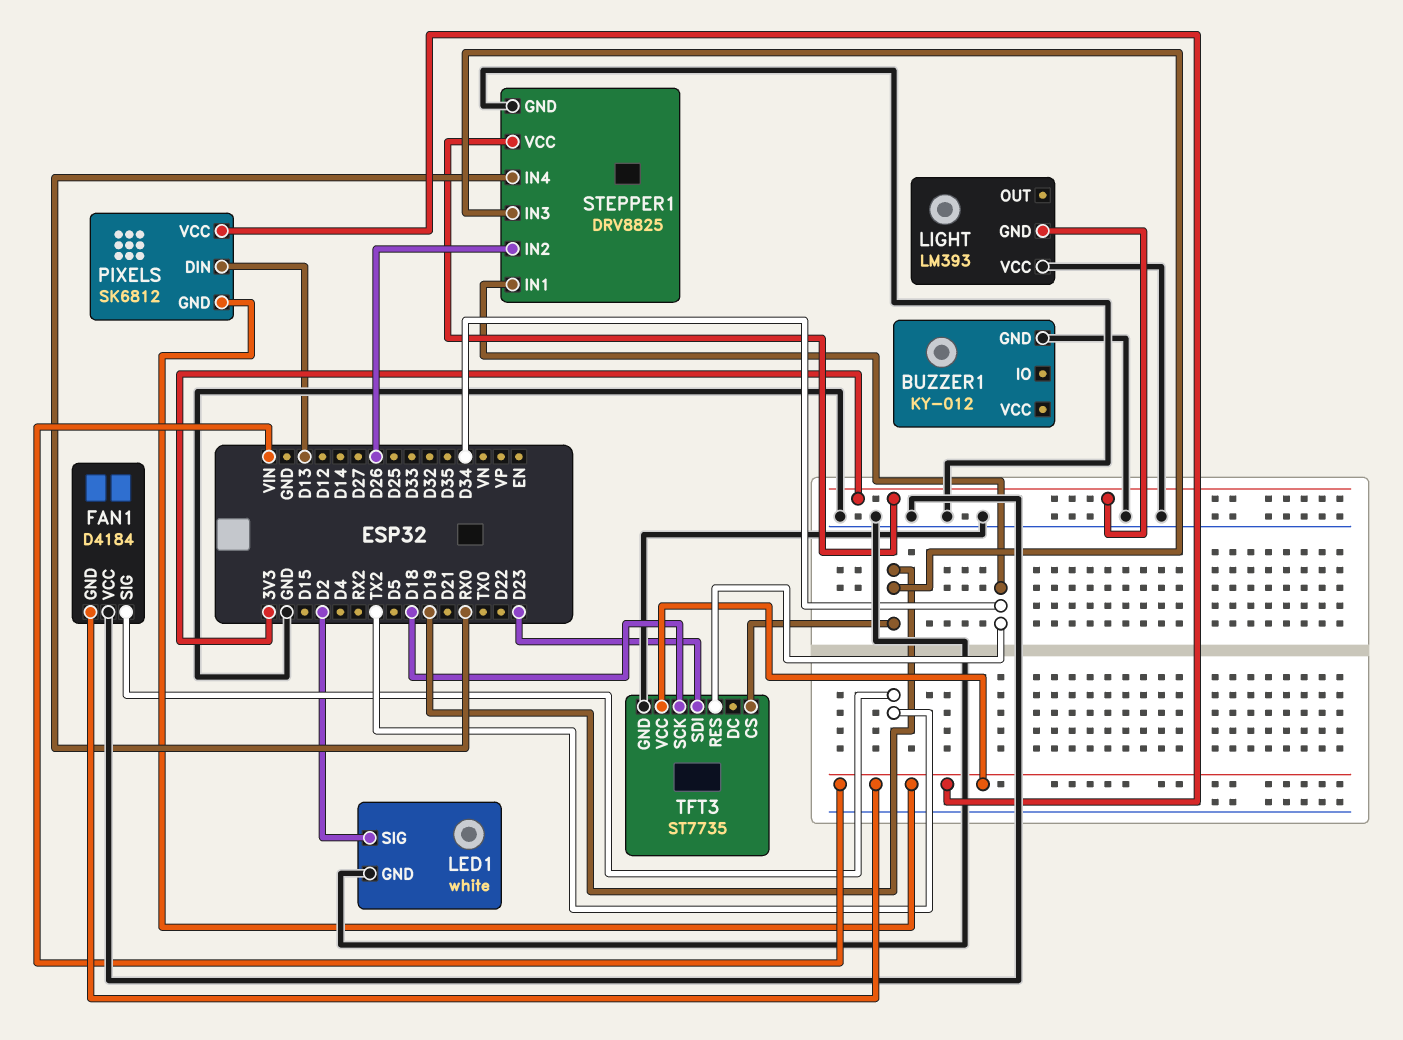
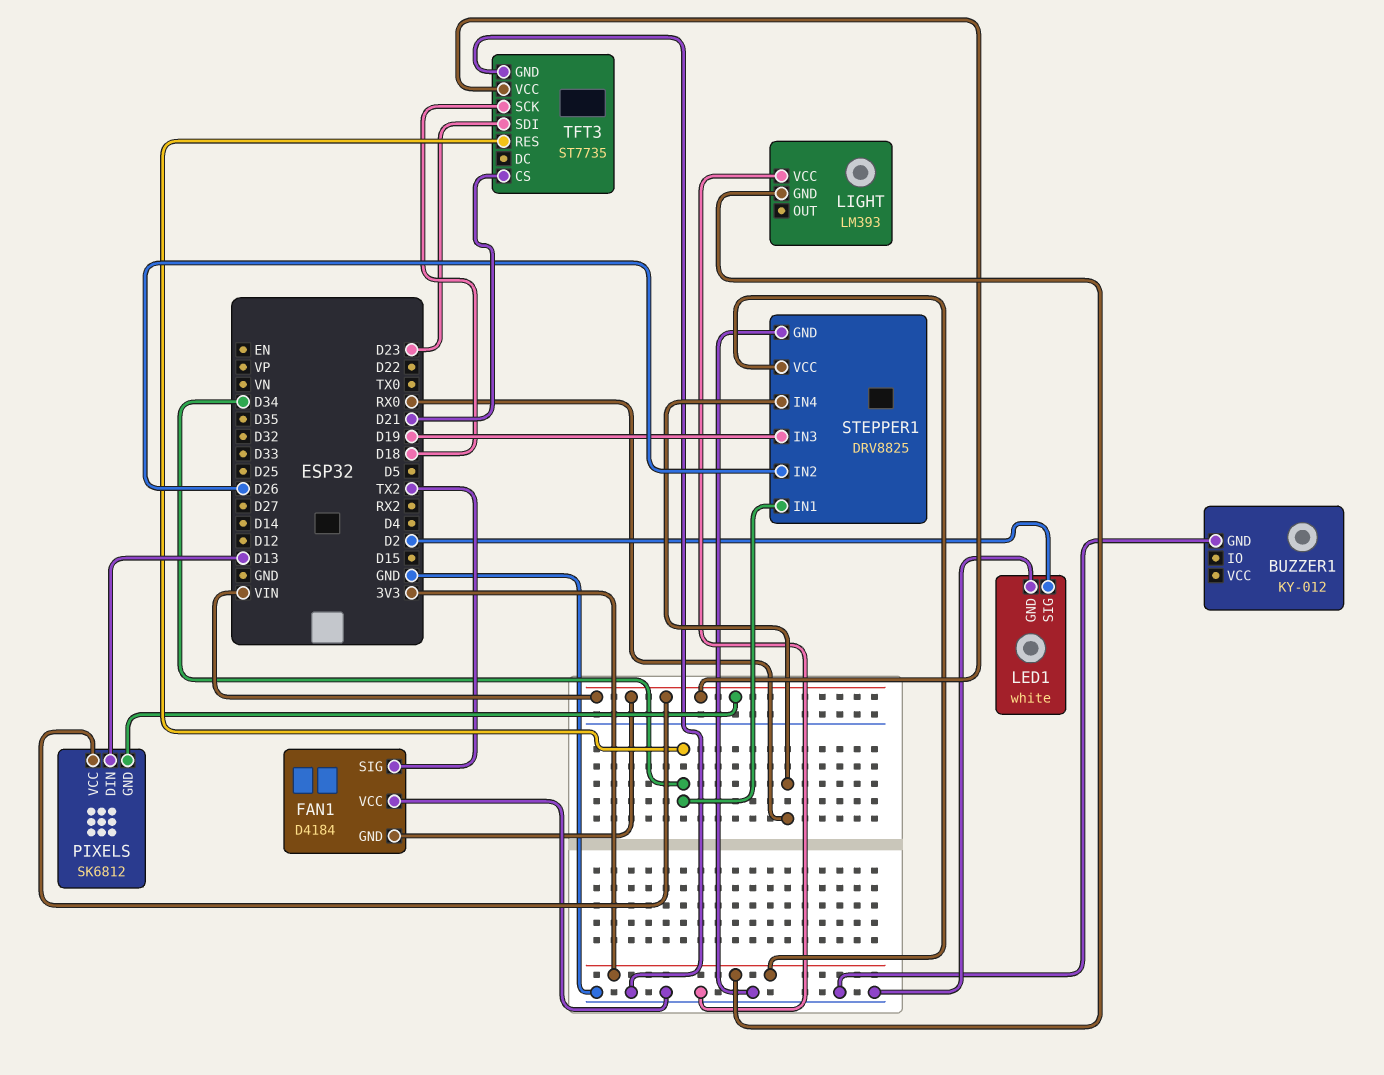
TFT3 pin CS: D19 -> D21

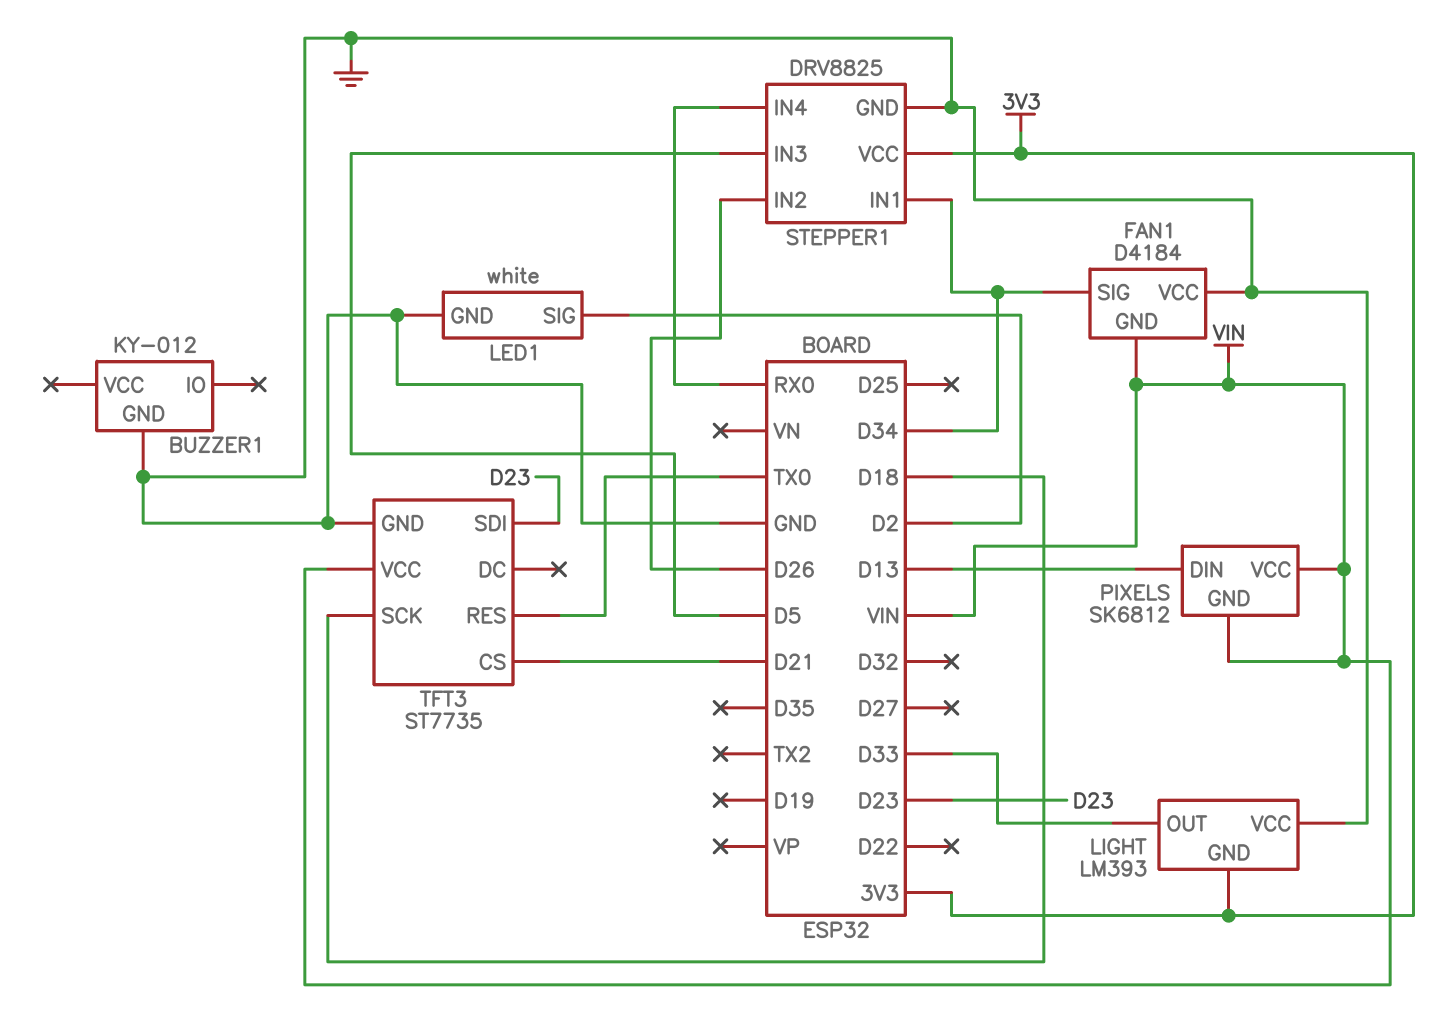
FAN1 pin SIG: TX2 -> D34
LIGHT pin OUT: none -> D33
STEPPER1 pin IN3: D19 -> D5
TFT3 pin RES: D34 -> TX0

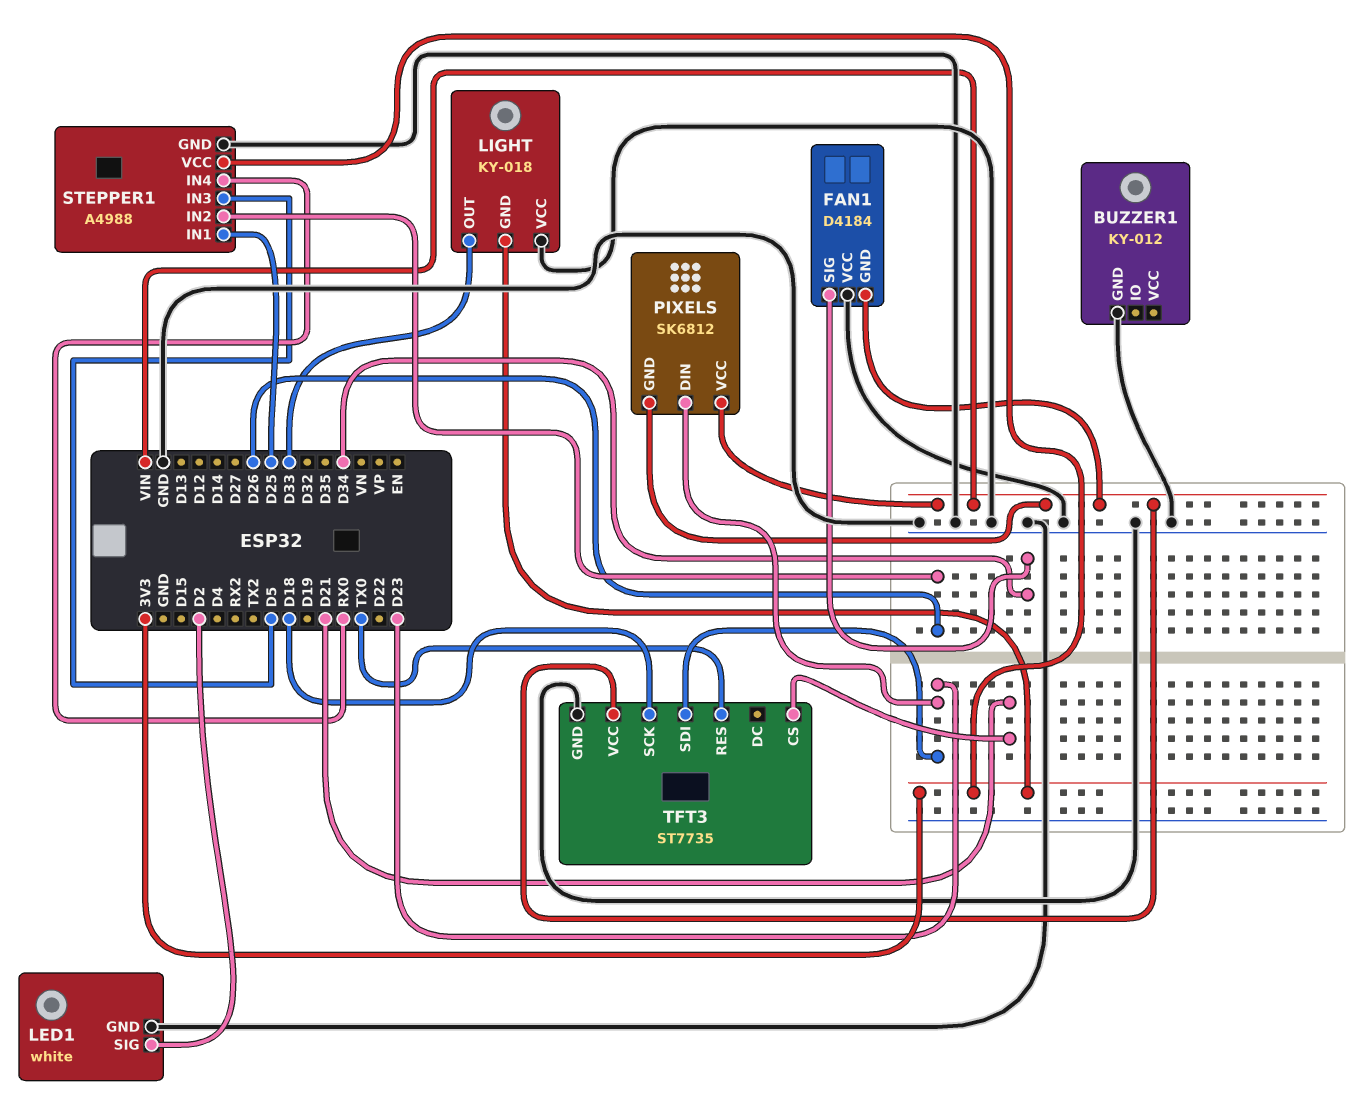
LIGHT: LM393 -> KY-018
PIXELS pin DIN: D13 -> D23
STEPPER1: DRV8825 -> A4988
STEPPER1 pin IN1: D34 -> D25

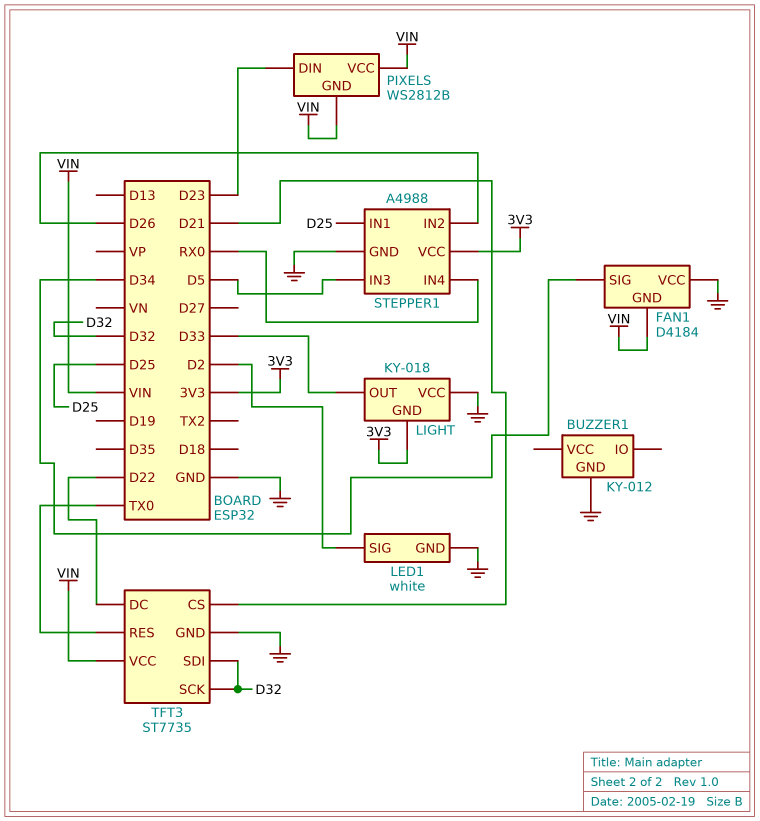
PIXELS: SK6812 -> WS2812B
TFT3 pin DC: none -> D22
TFT3 pin SCK: D18 -> D32
TFT3 pin SDI: D23 -> D32

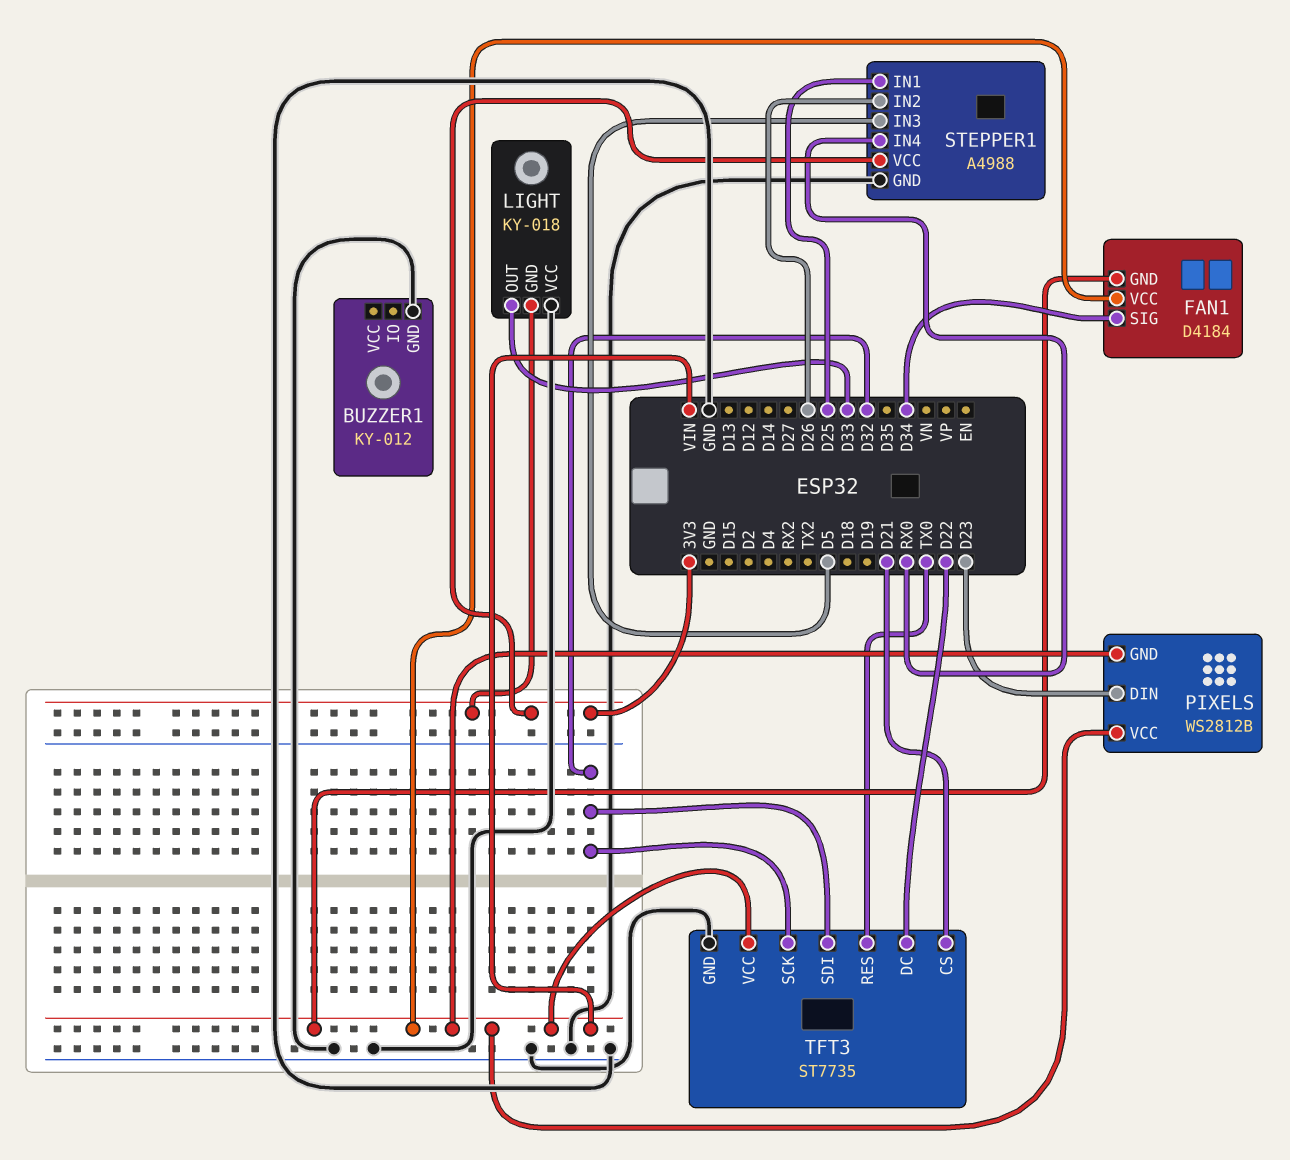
FAN1 pin VCC: GND -> VIN
LED1: white -> none
LED1 pin GND: GND -> none
LED1 pin SIG: D2 -> none

